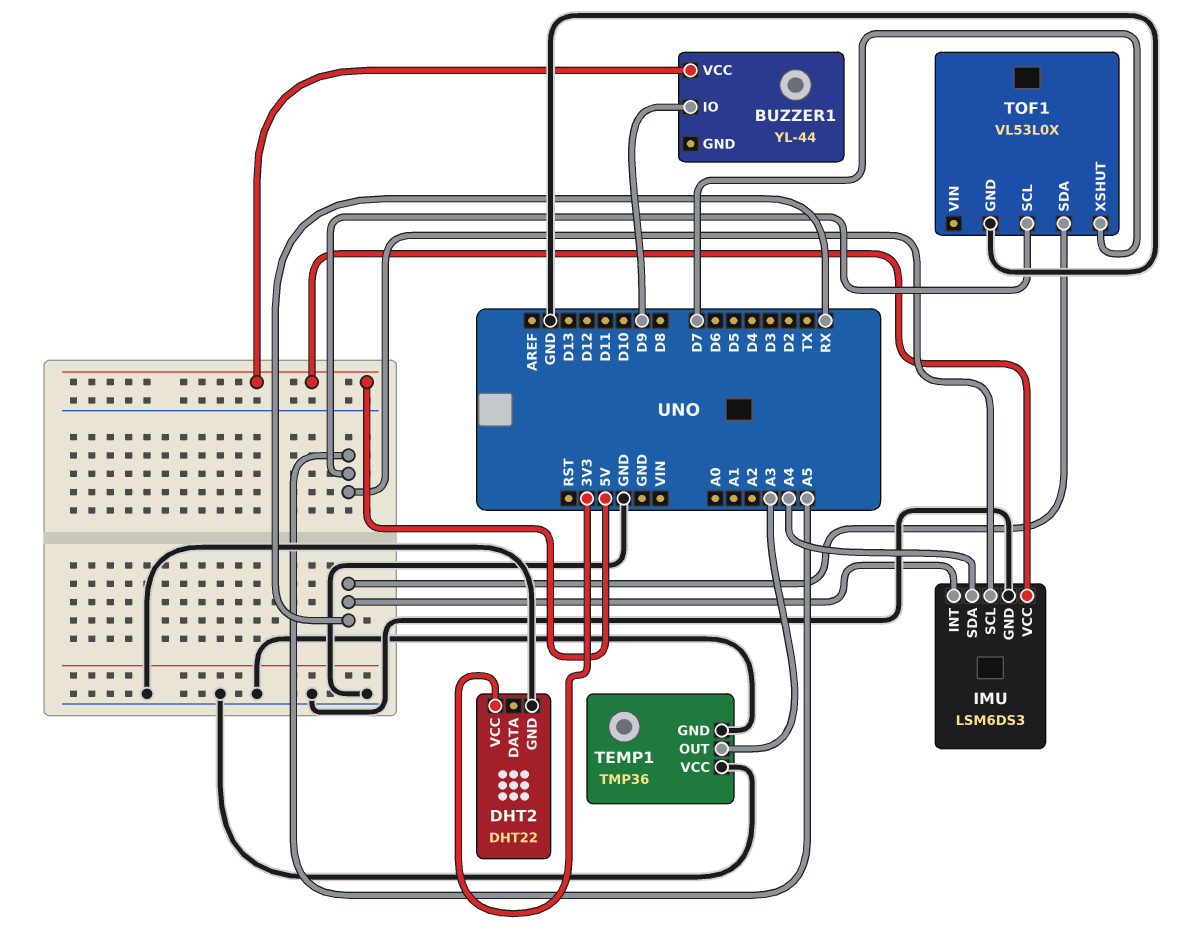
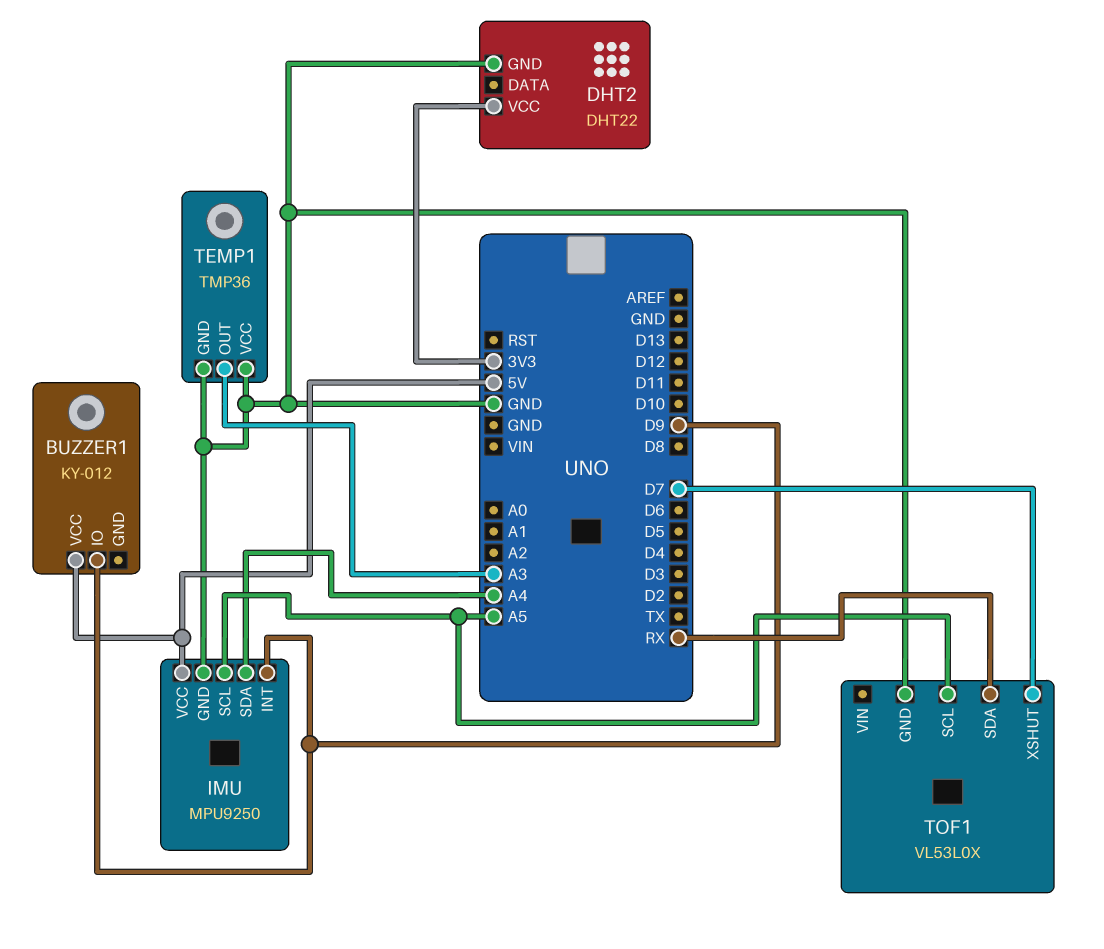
BUZZER1: YL-44 -> KY-012
IMU: LSM6DS3 -> MPU9250
IMU pin INT: RX -> D9

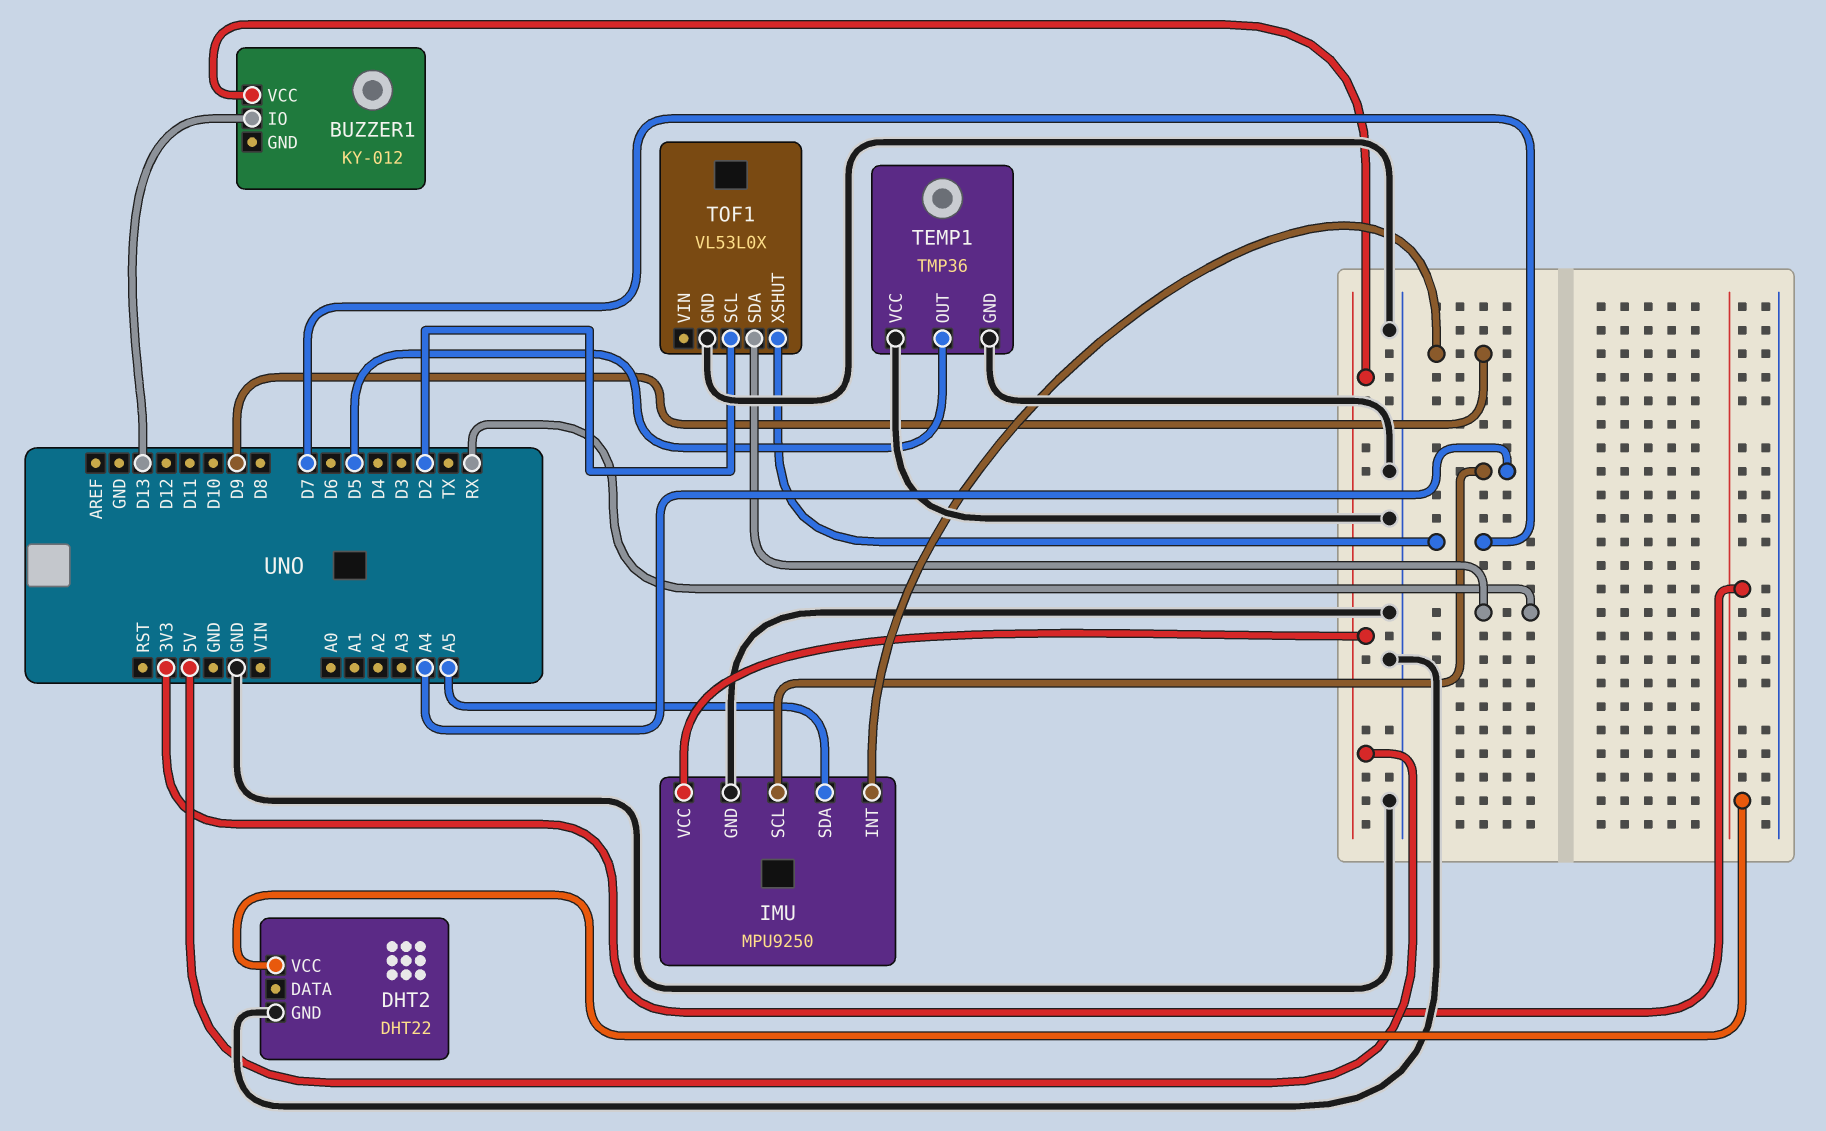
BUZZER1 pin IO: D9 -> D13
IMU pin SCL: A5 -> A4
IMU pin SDA: A4 -> A5
TEMP1 pin OUT: A3 -> D5
TOF1 pin SCL: A5 -> D2

